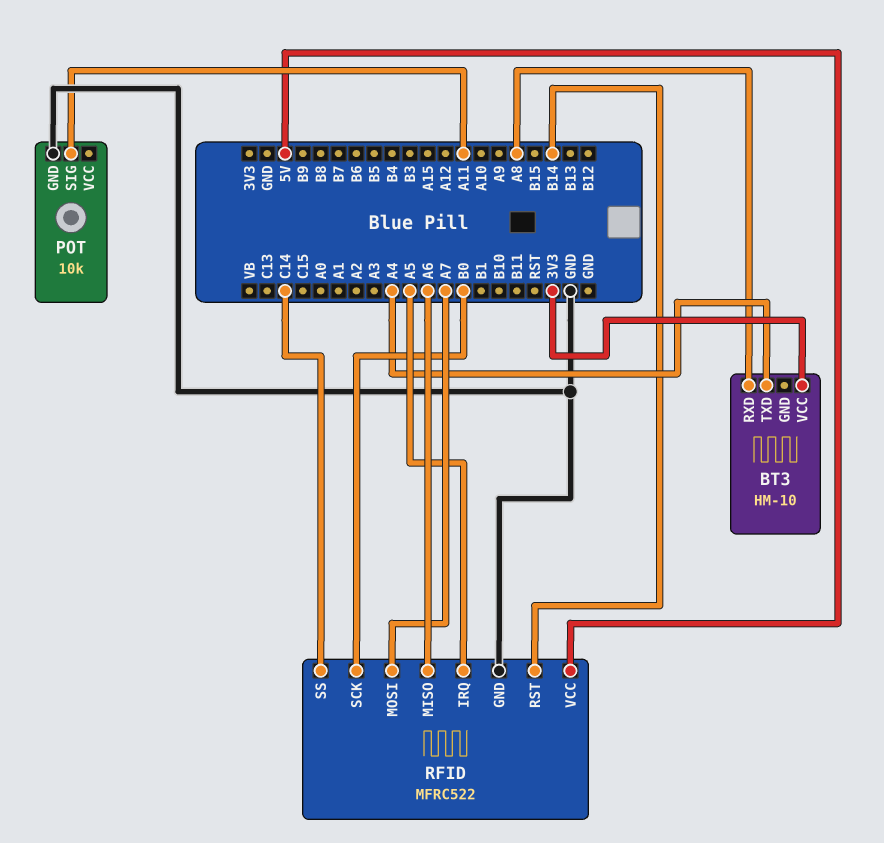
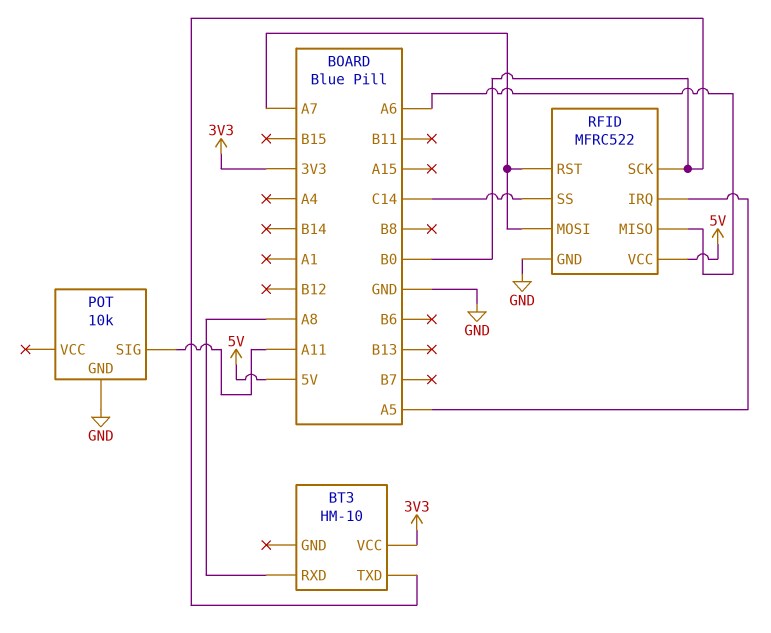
BT3 pin TXD: A4 -> B0
RFID pin RST: B14 -> A7

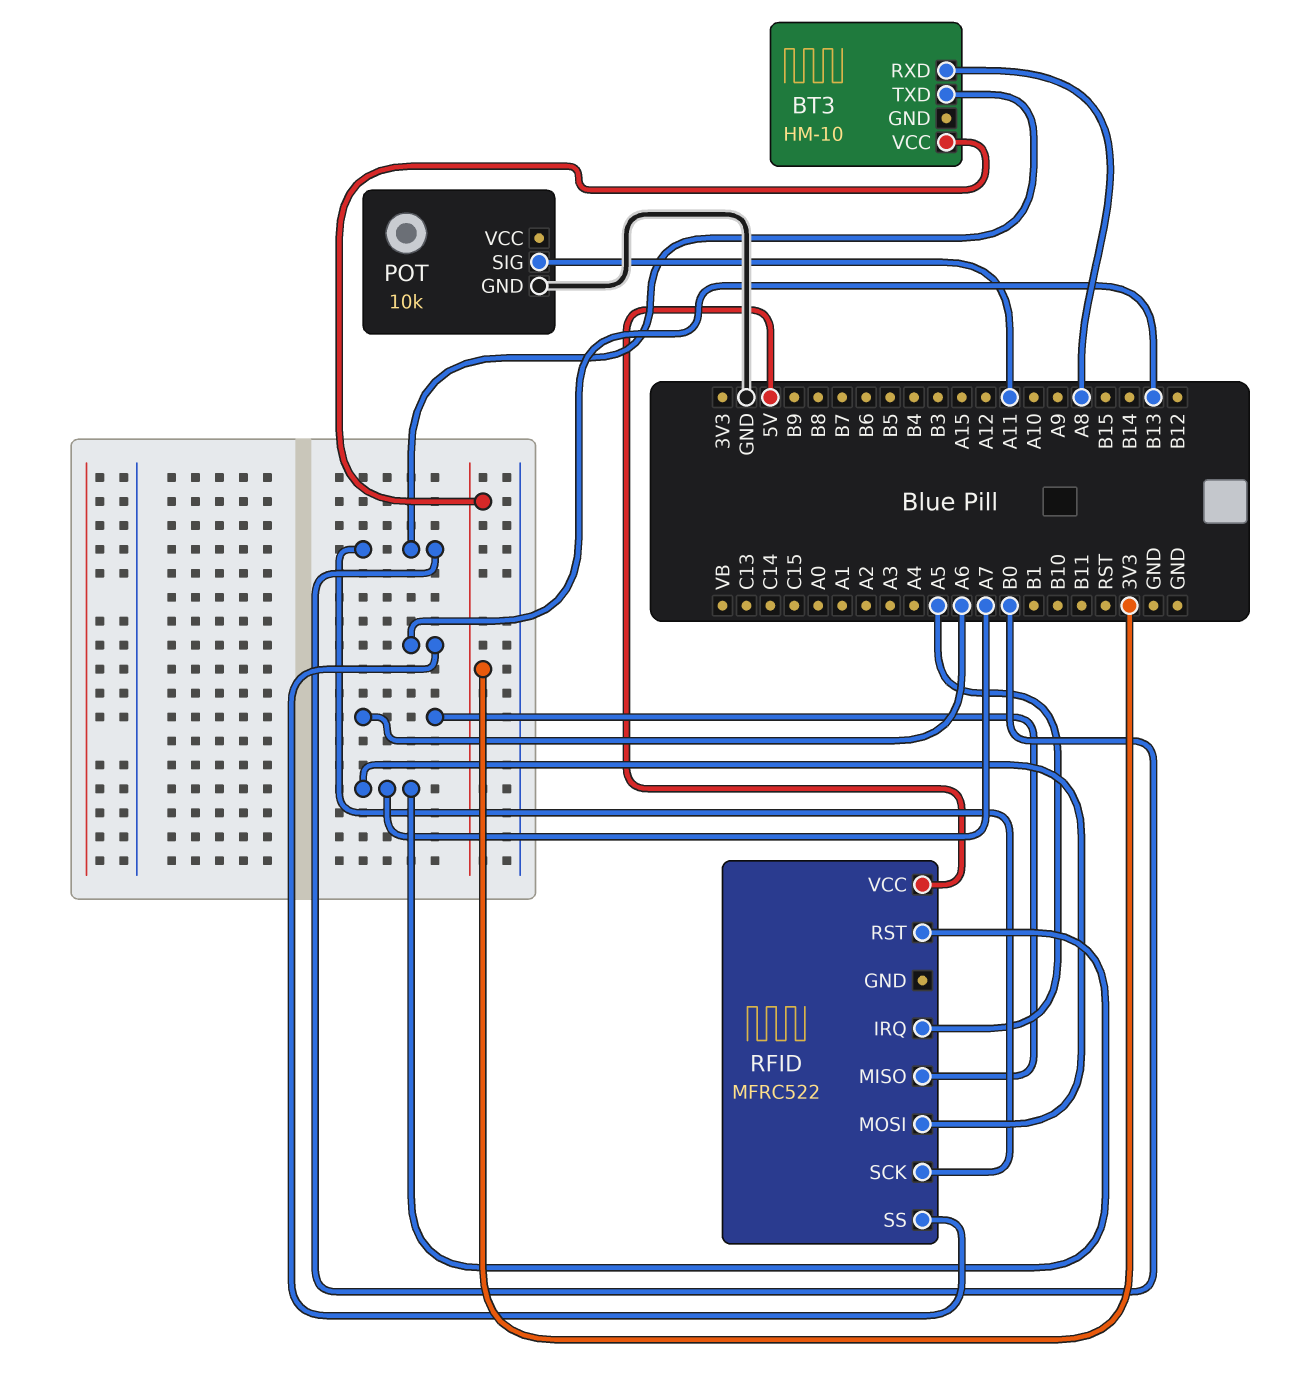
RFID pin GND: GND -> none
RFID pin SS: C14 -> B13

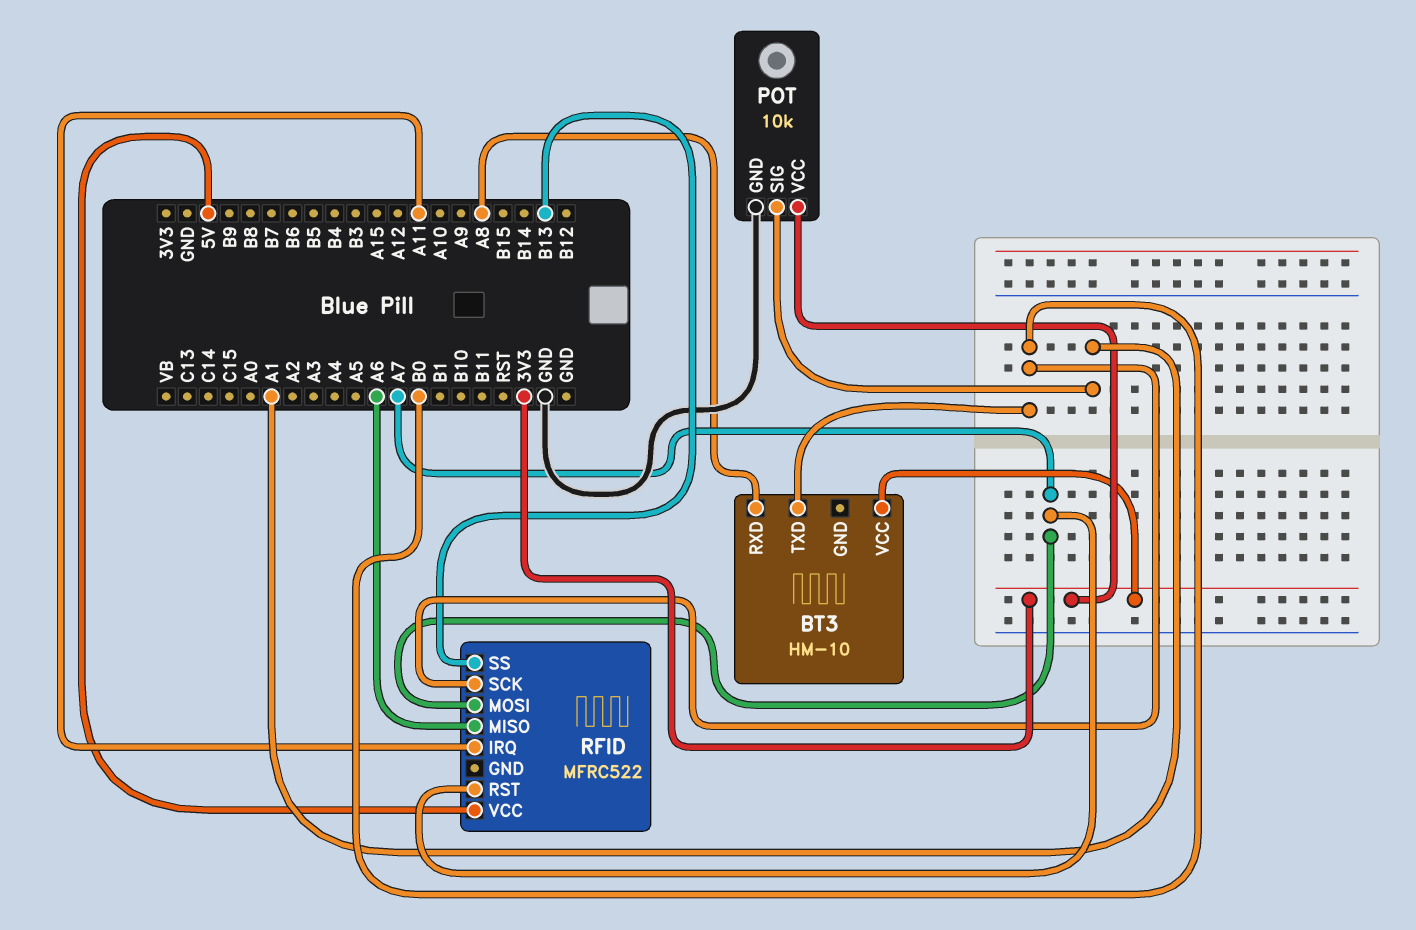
POT pin SIG: A11 -> A1
POT pin VCC: none -> 3V3
RFID pin IRQ: A5 -> A11

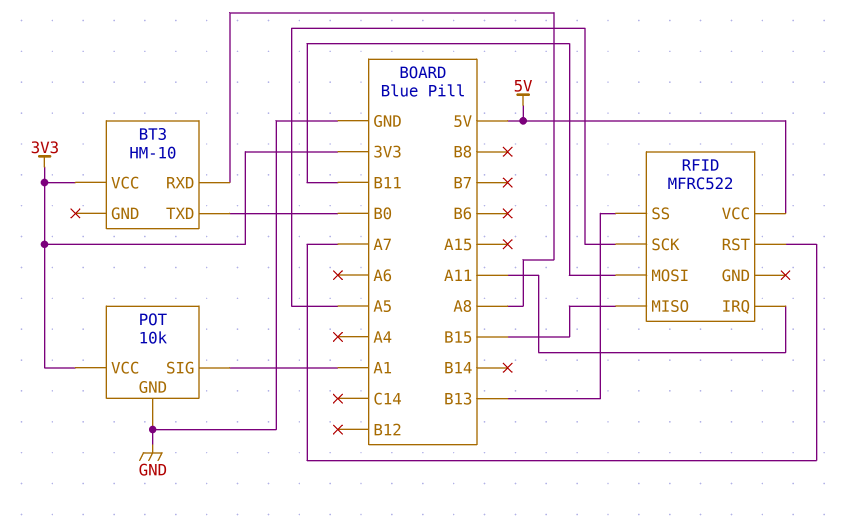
RFID pin MISO: A6 -> B15
RFID pin MOSI: A7 -> B11
RFID pin SCK: B0 -> A5

